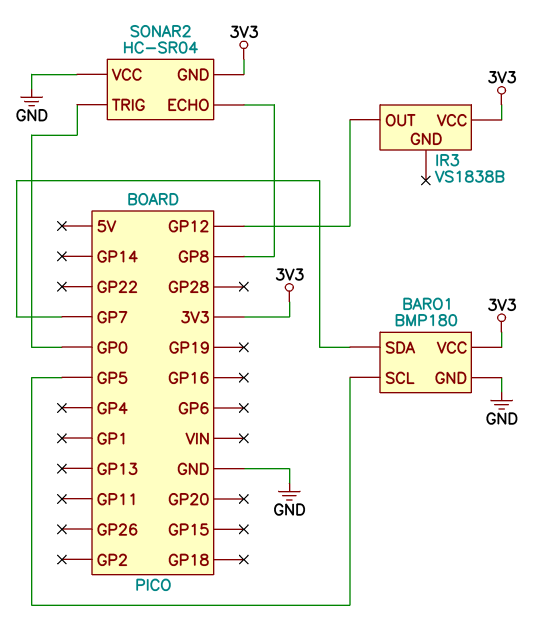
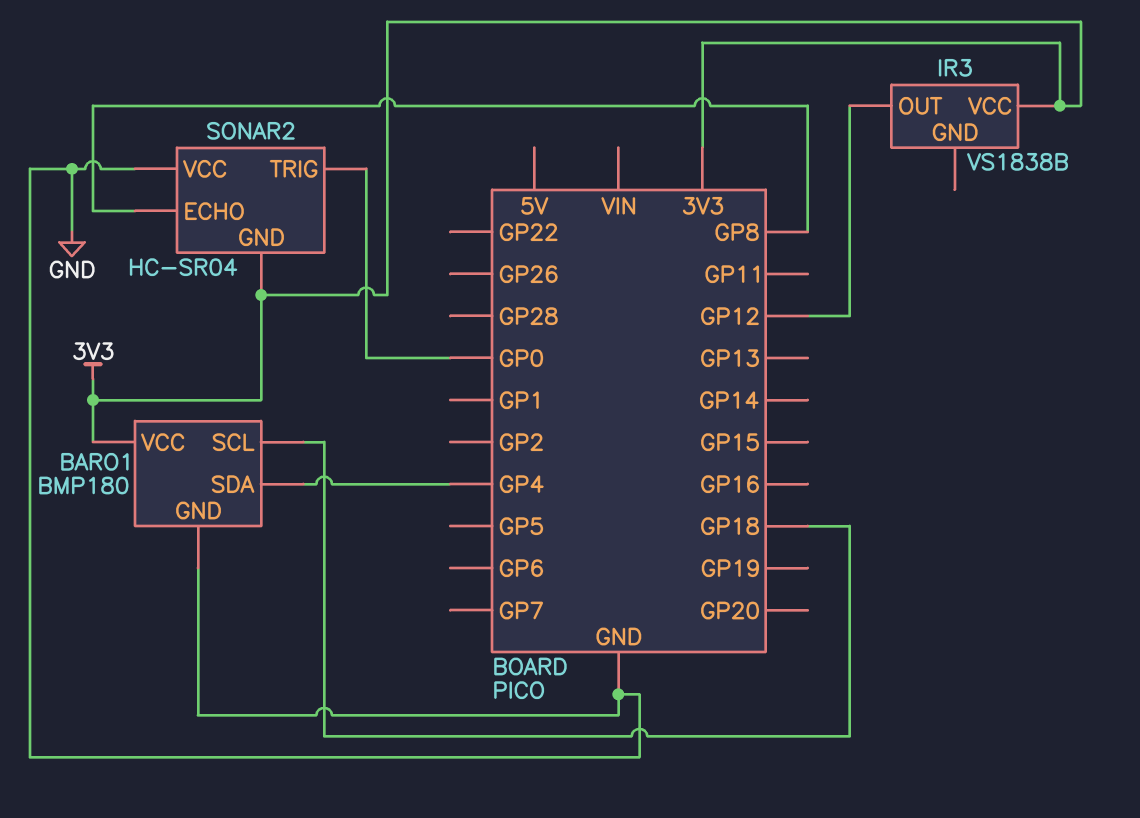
BARO1 pin SCL: GP5 -> GP18
BARO1 pin SDA: GP7 -> GP4

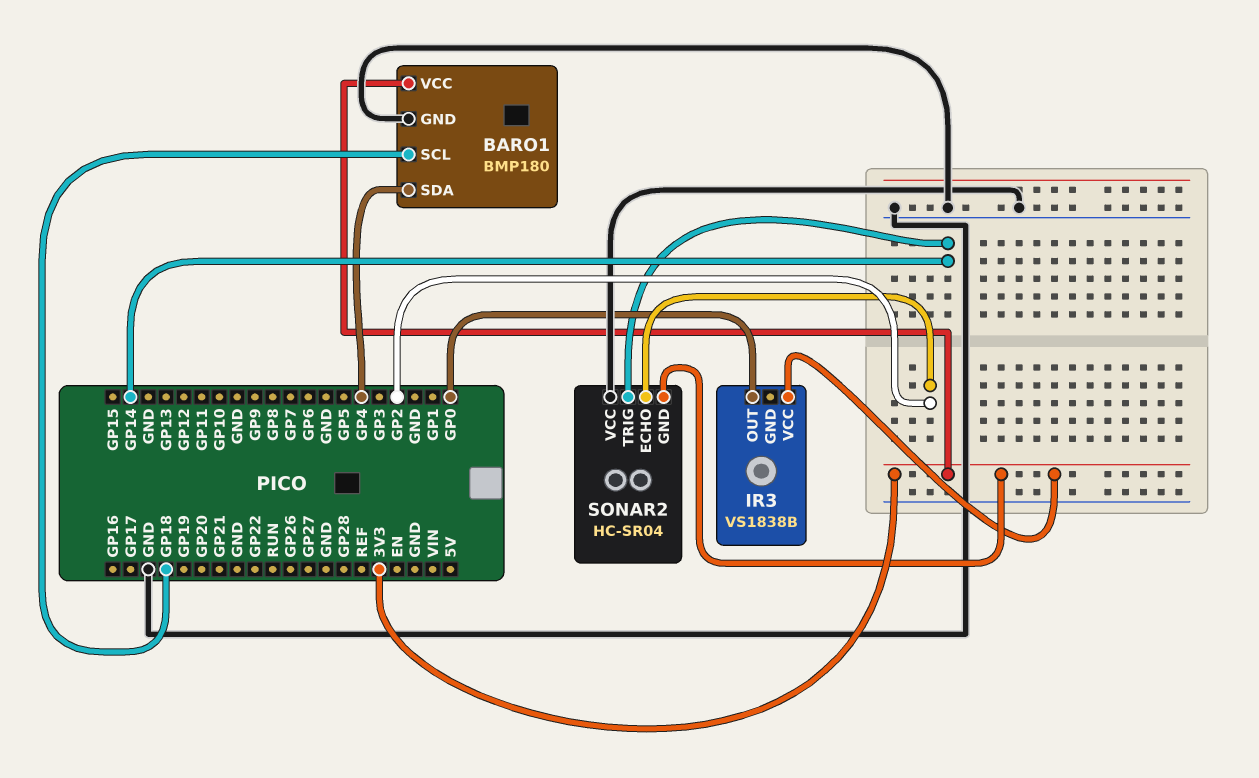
IR3 pin OUT: GP12 -> GP0
SONAR2 pin ECHO: GP8 -> GP2
SONAR2 pin TRIG: GP0 -> GP14

